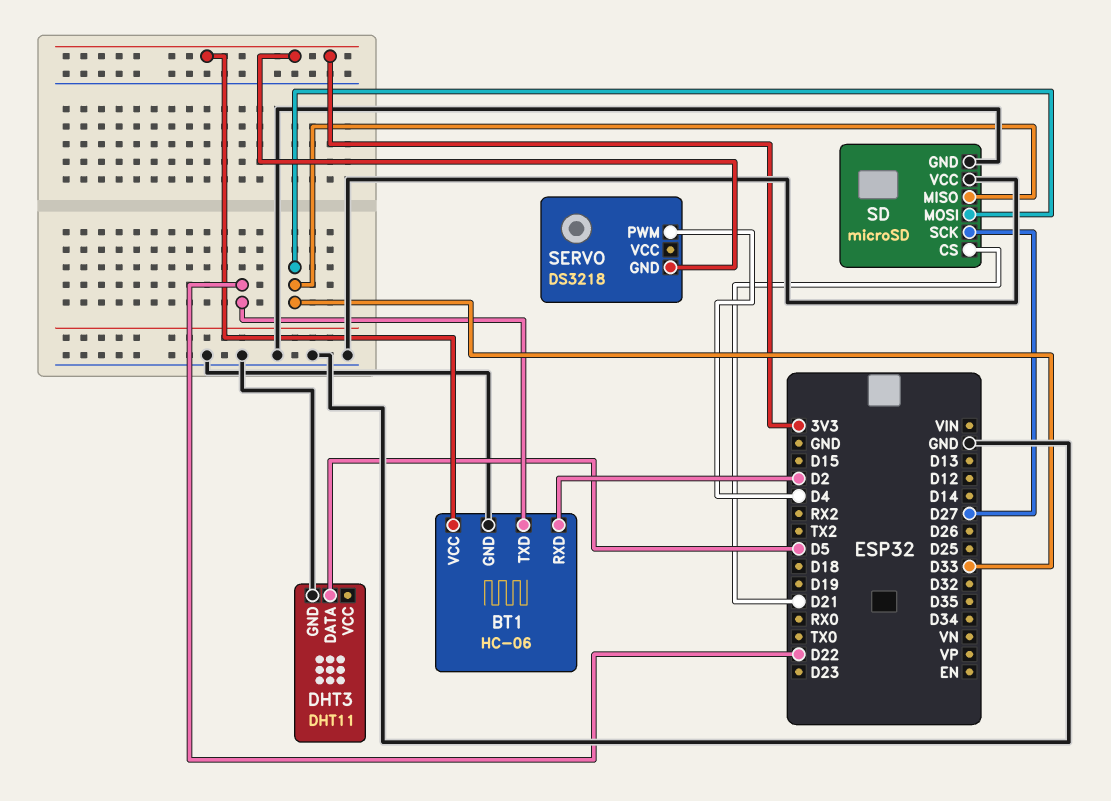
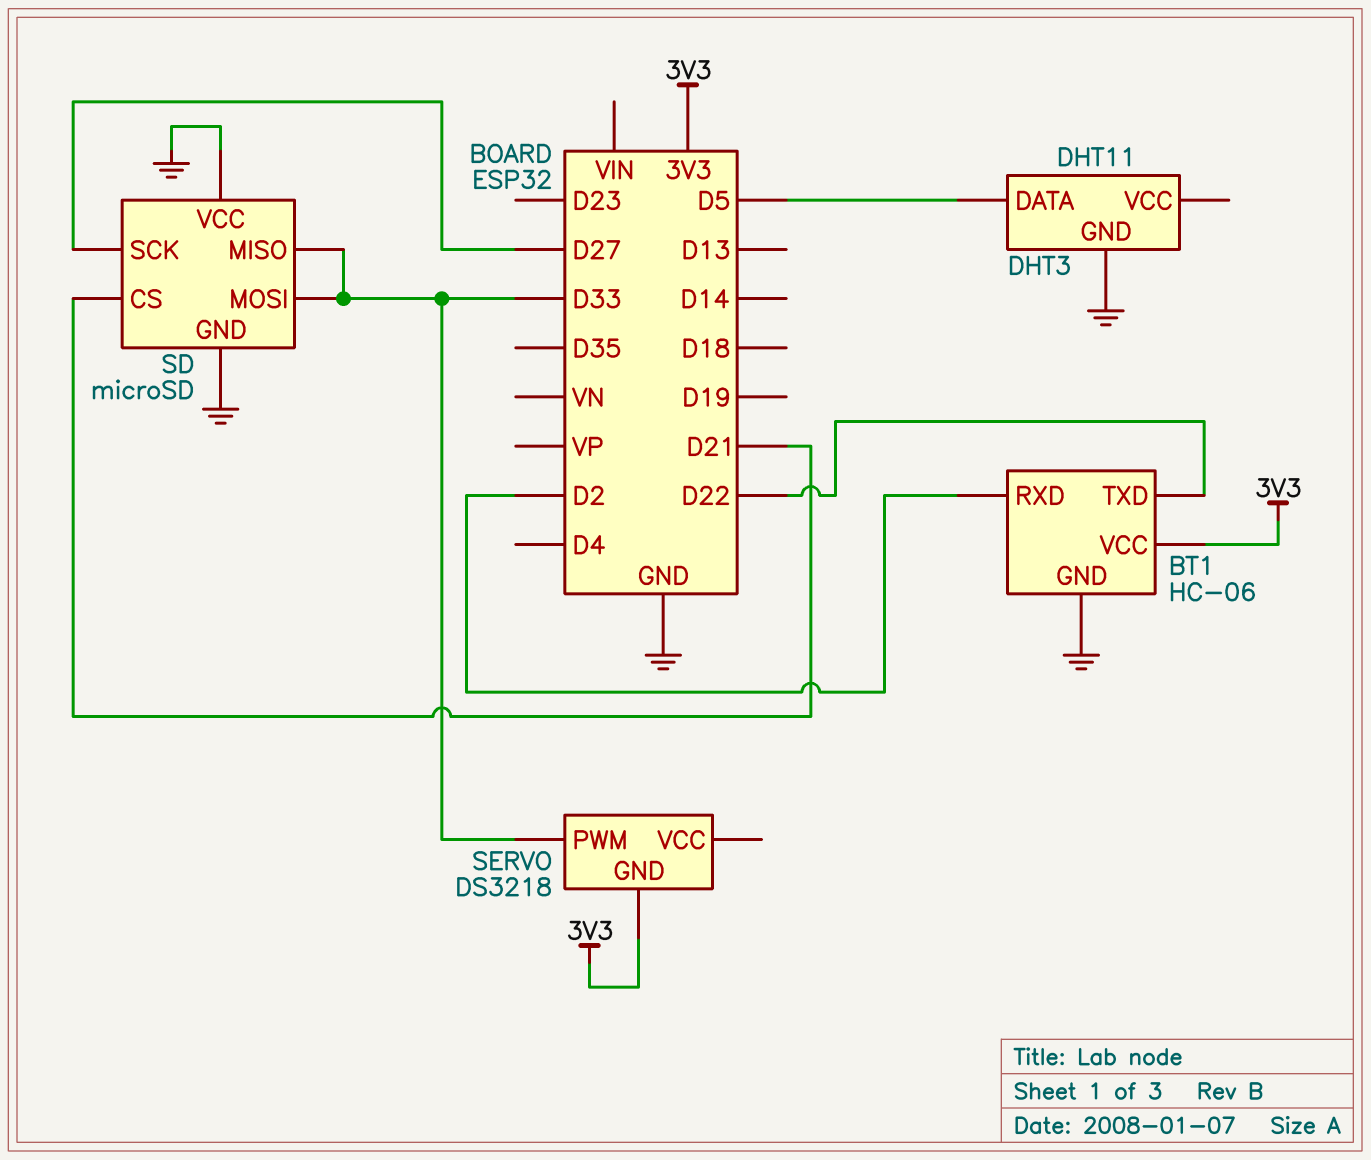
SERVO pin PWM: D4 -> D33

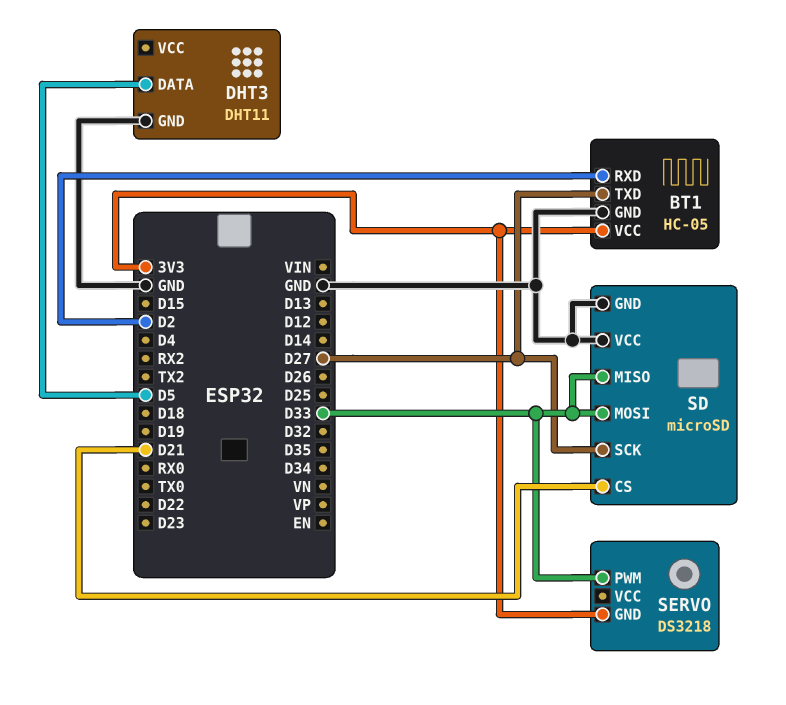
BT1: HC-06 -> HC-05
BT1 pin TXD: D22 -> D27

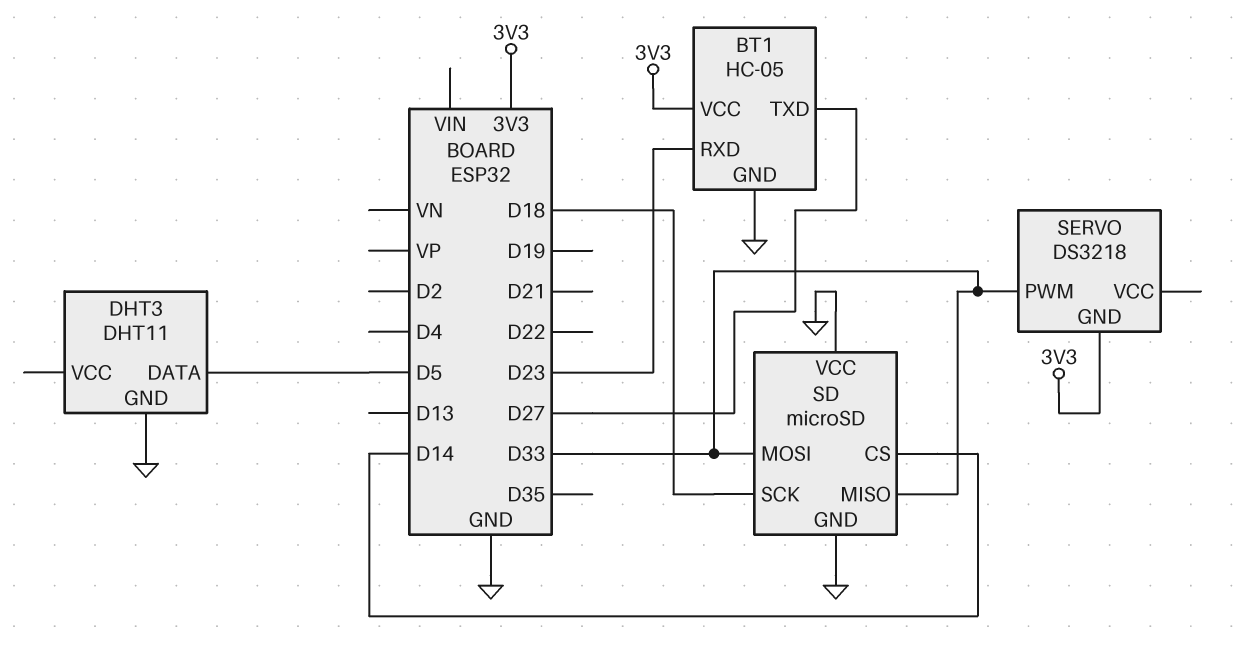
BT1 pin RXD: D2 -> D23
SD pin CS: D21 -> D14
SD pin SCK: D27 -> D18

